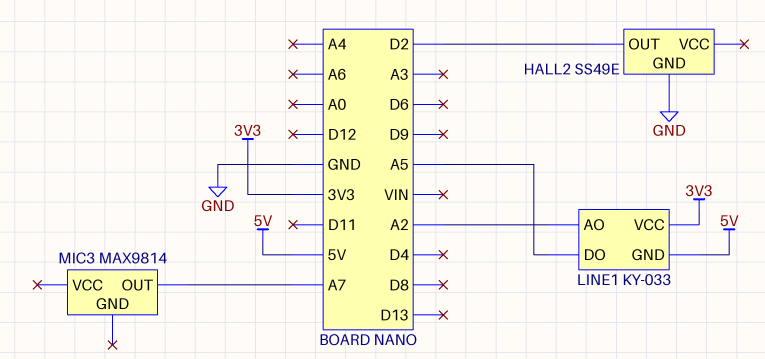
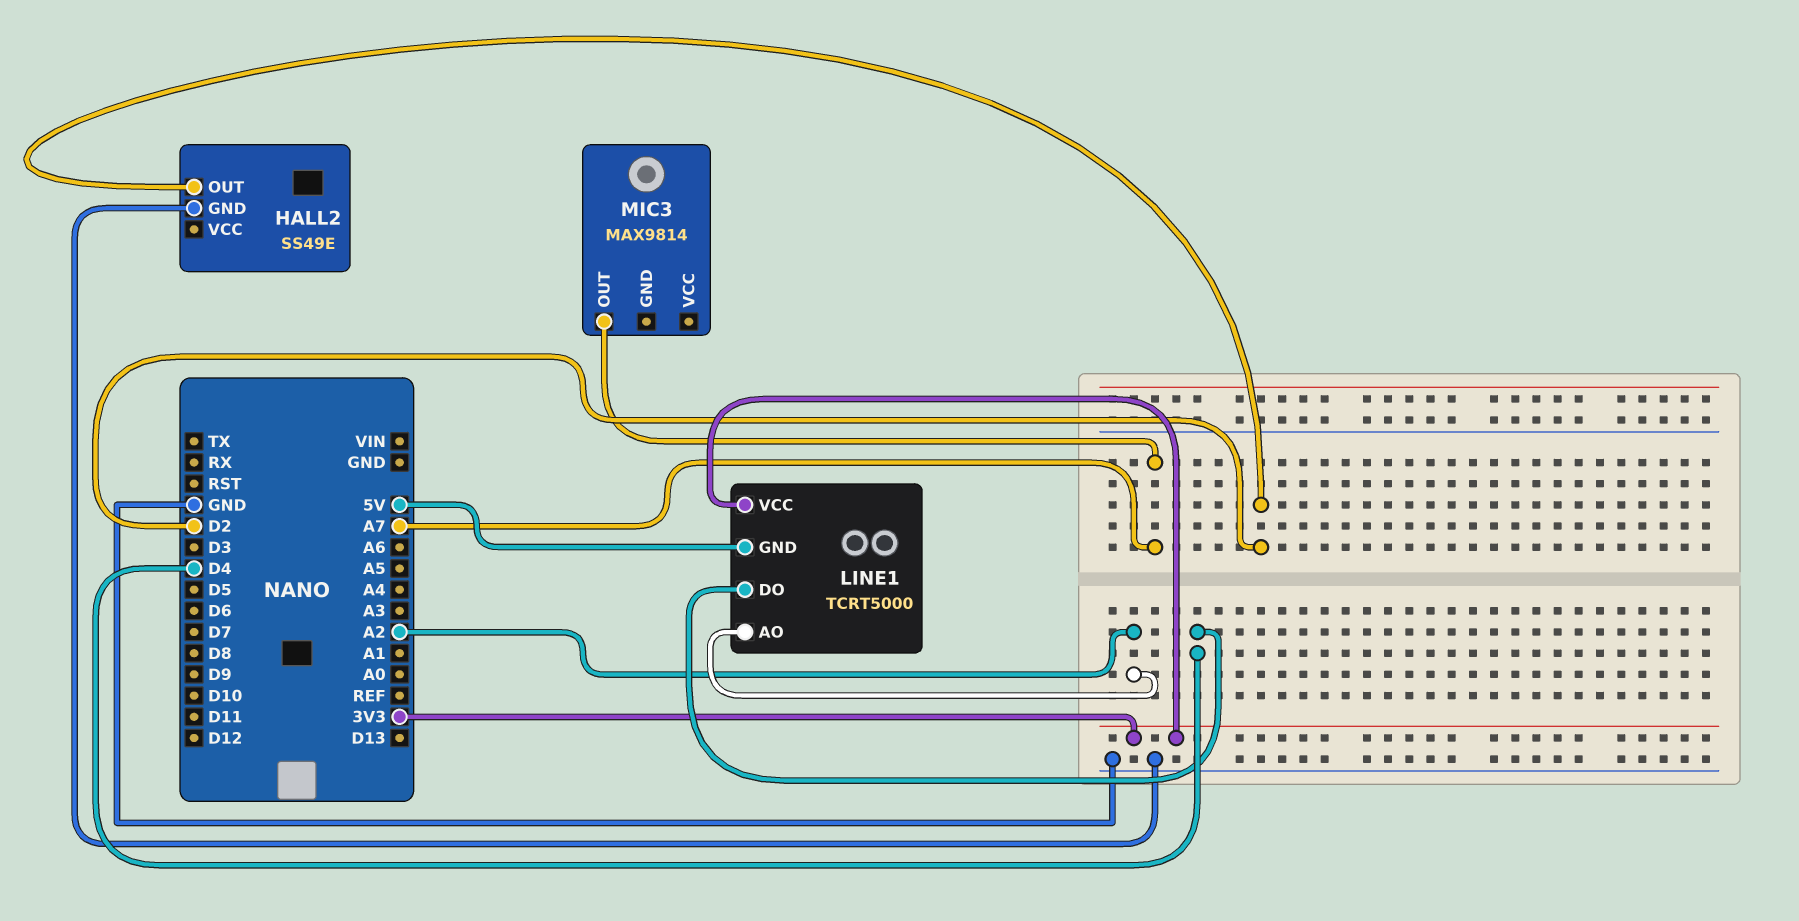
LINE1: KY-033 -> TCRT5000
LINE1 pin DO: A5 -> D4

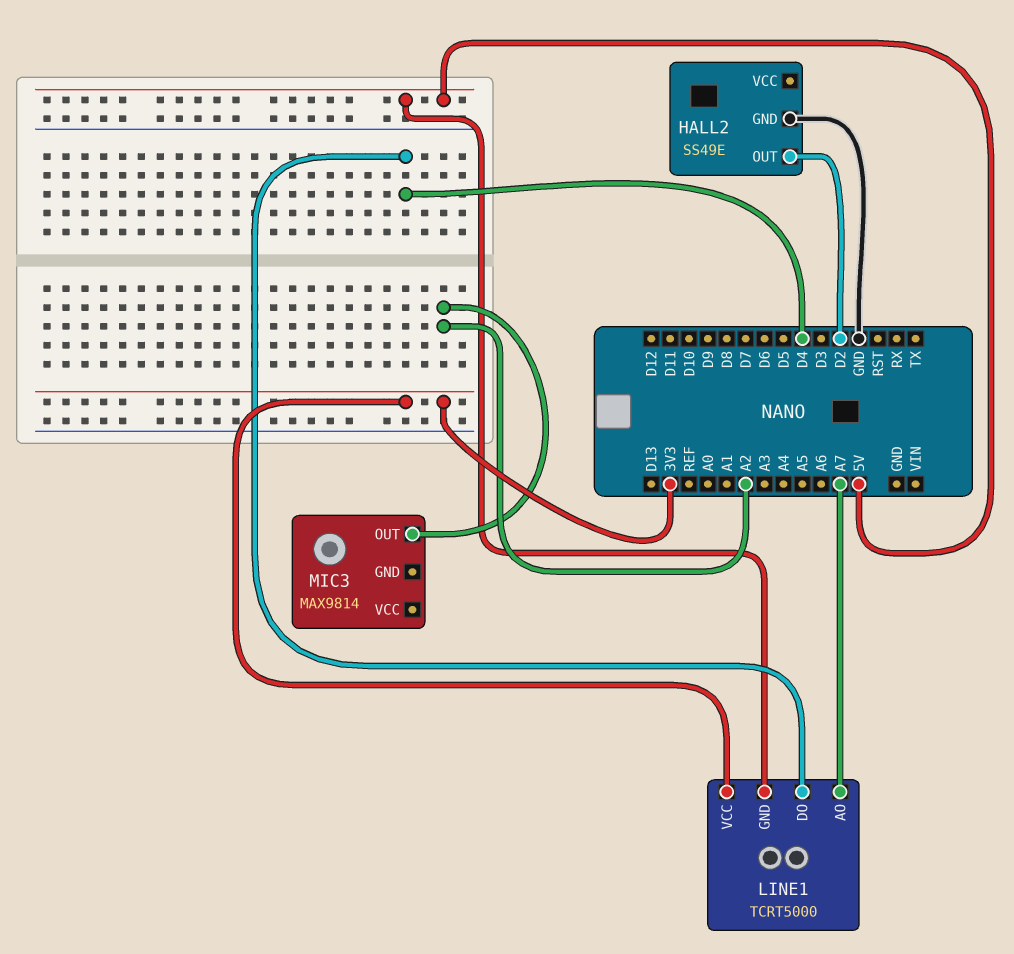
LINE1 pin AO: A2 -> A7
MIC3 pin OUT: A7 -> A2

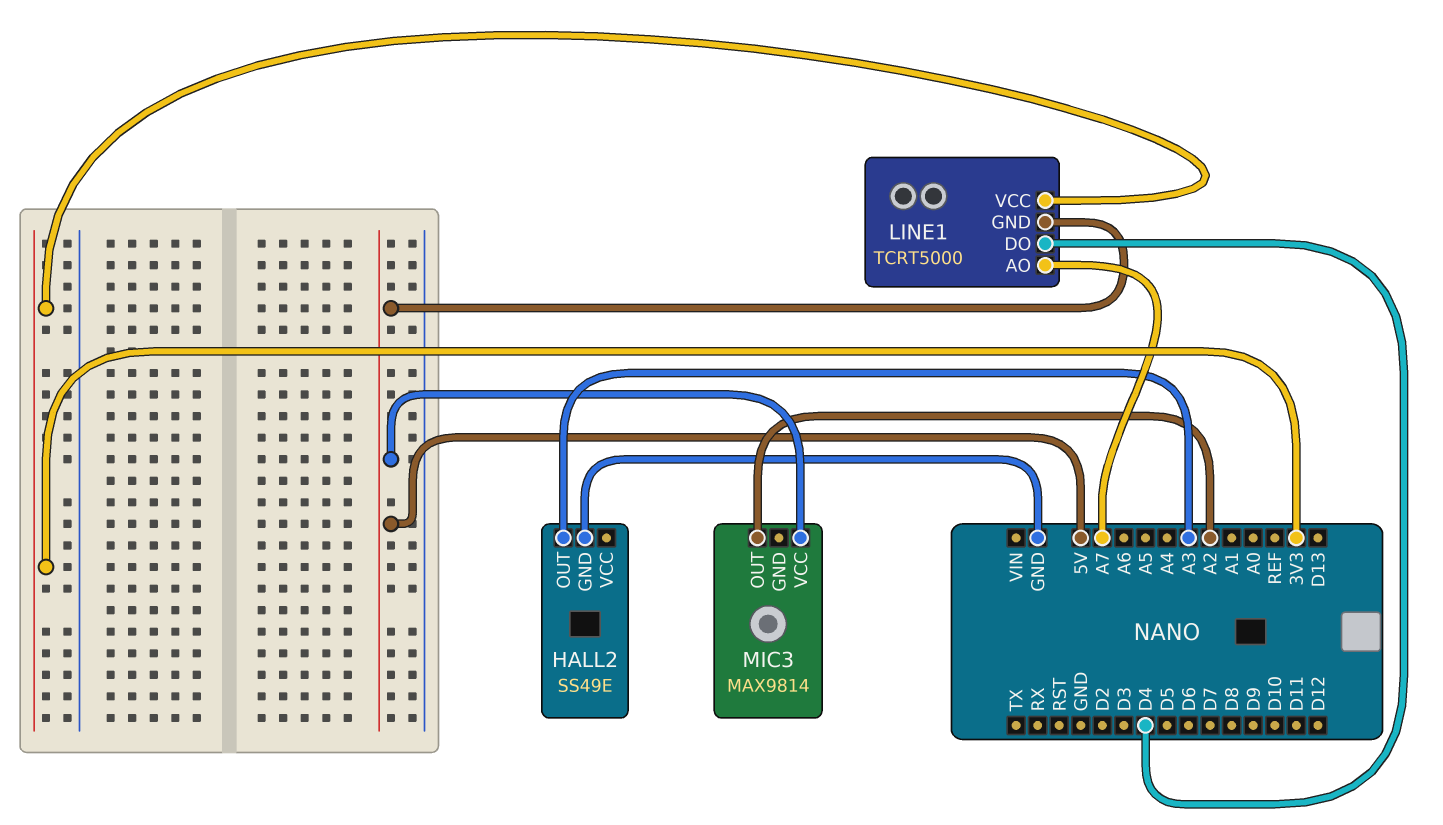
HALL2 pin OUT: D2 -> A3
MIC3 pin VCC: none -> 5V

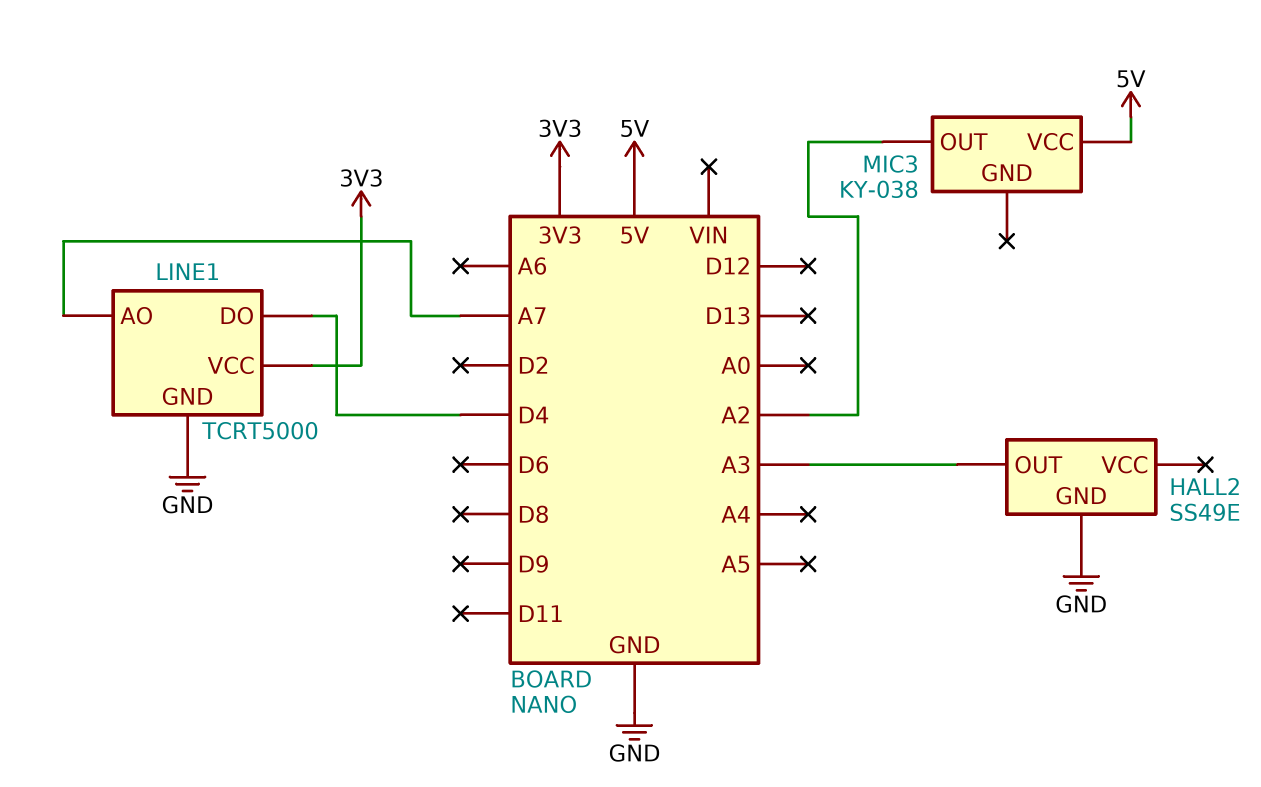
LINE1 pin GND: 5V -> GND
MIC3: MAX9814 -> KY-038

